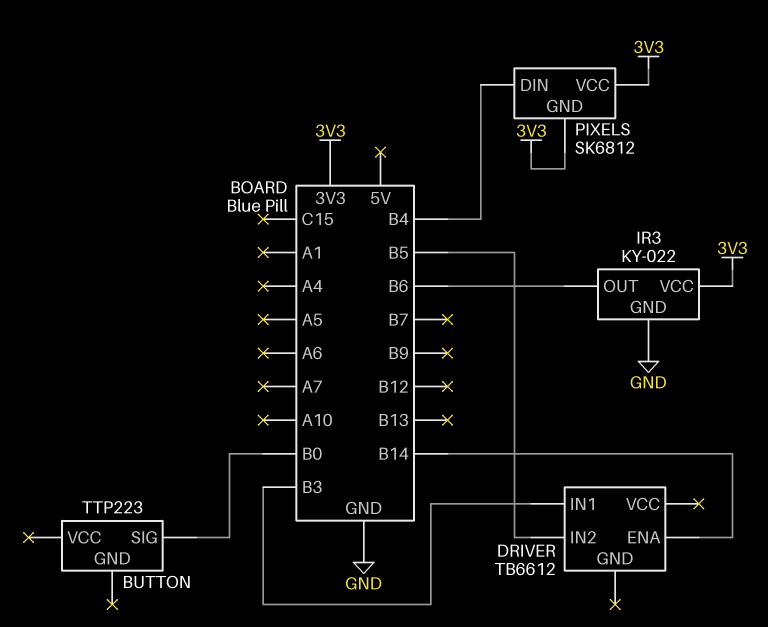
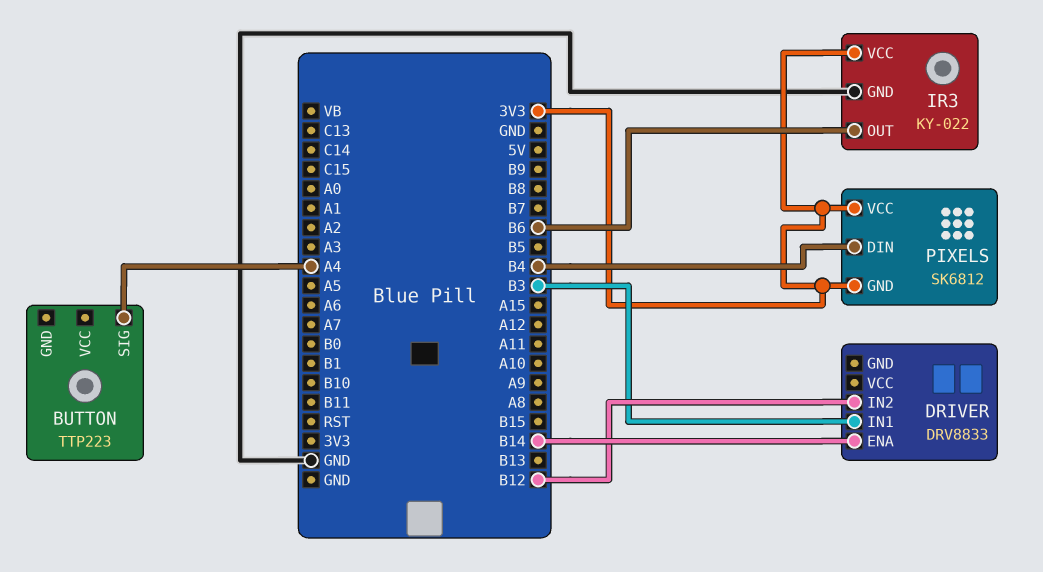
BUTTON pin SIG: B0 -> A4
DRIVER: TB6612 -> DRV8833
DRIVER pin IN2: B5 -> B12

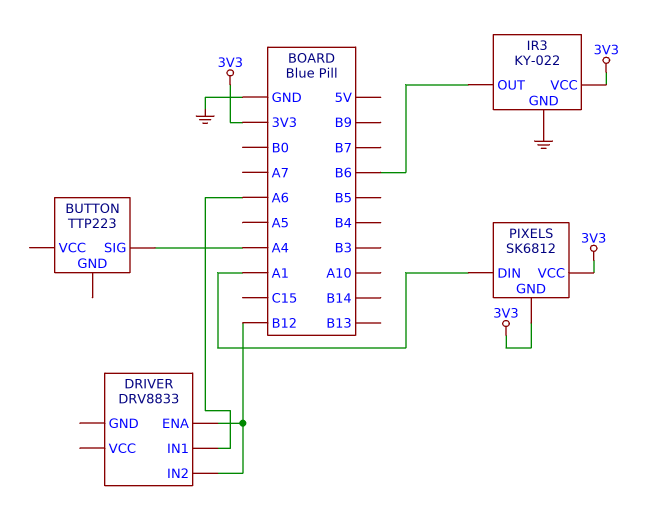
DRIVER pin ENA: B14 -> B12
DRIVER pin IN1: B3 -> A6
PIXELS pin DIN: B4 -> A1

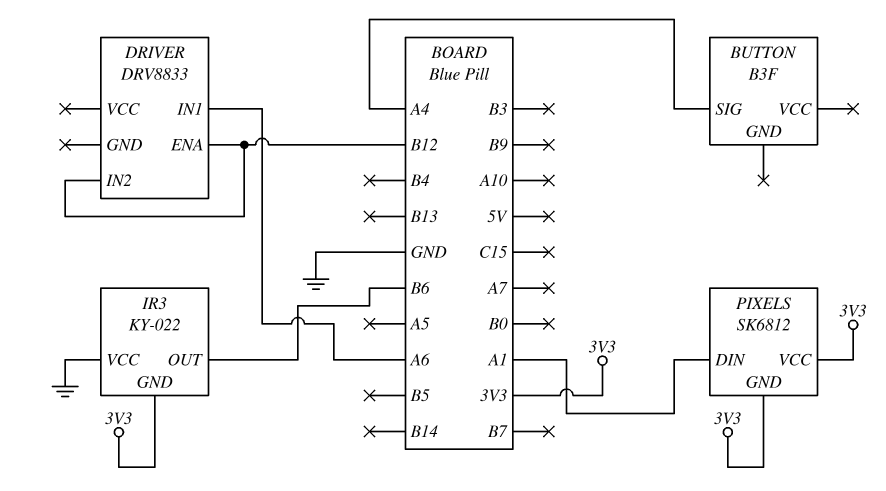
BUTTON: TTP223 -> B3F
IR3 pin GND: GND -> 3V3
IR3 pin VCC: 3V3 -> GND

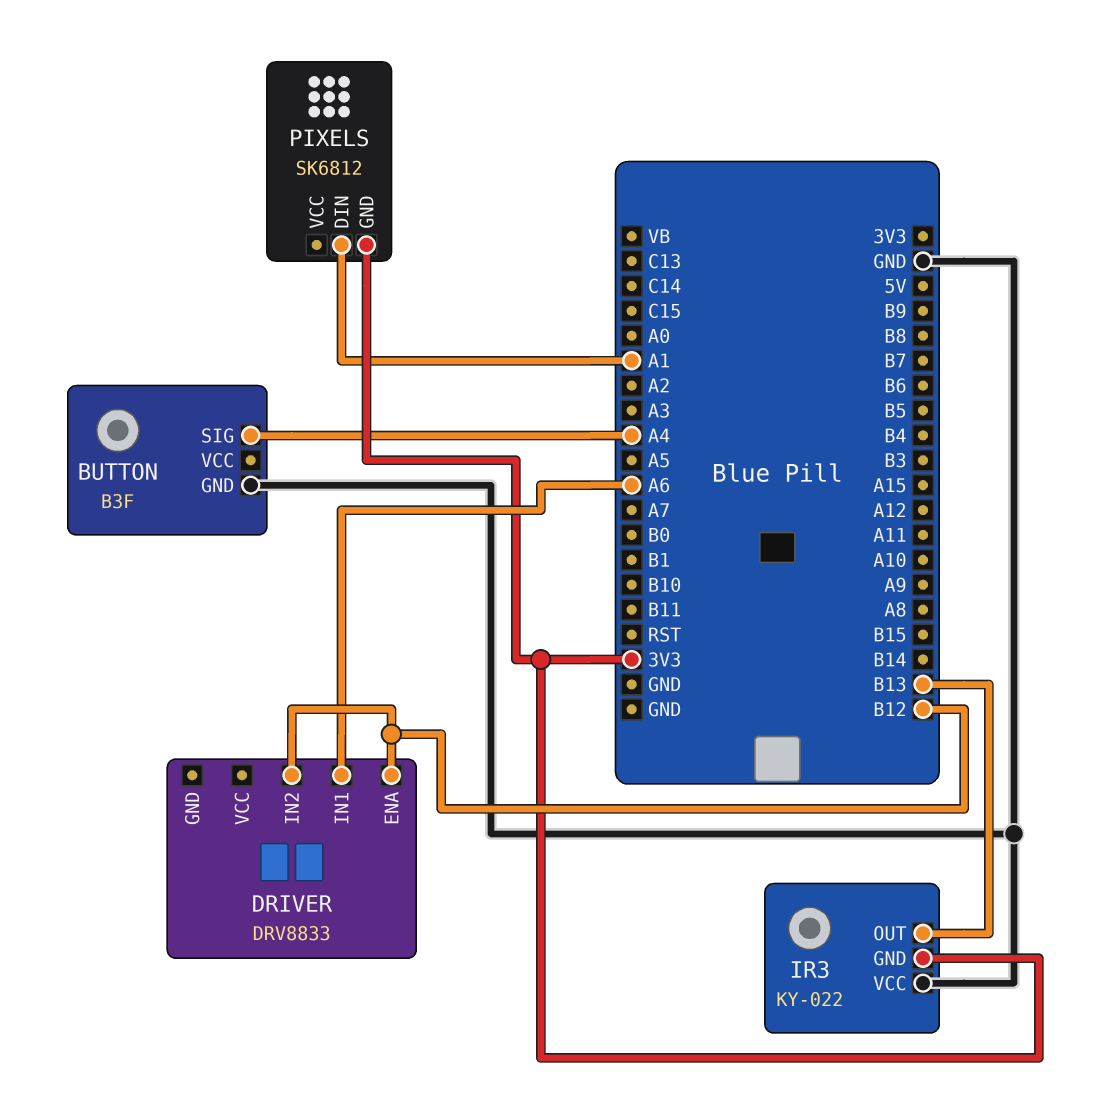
BUTTON pin GND: none -> GND
IR3 pin OUT: B6 -> B13
PIXELS pin VCC: 3V3 -> none

